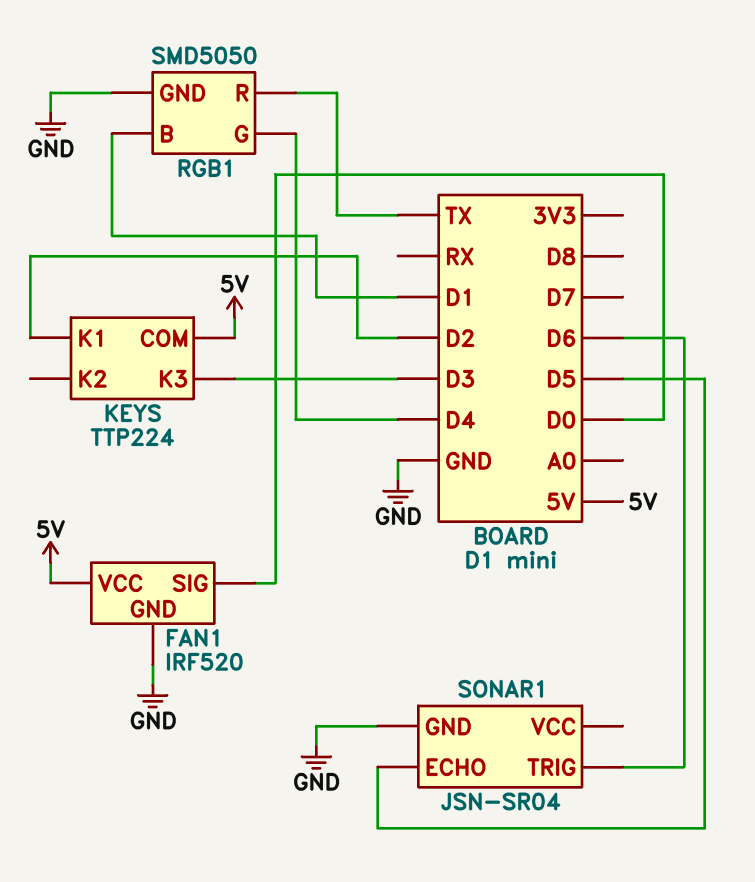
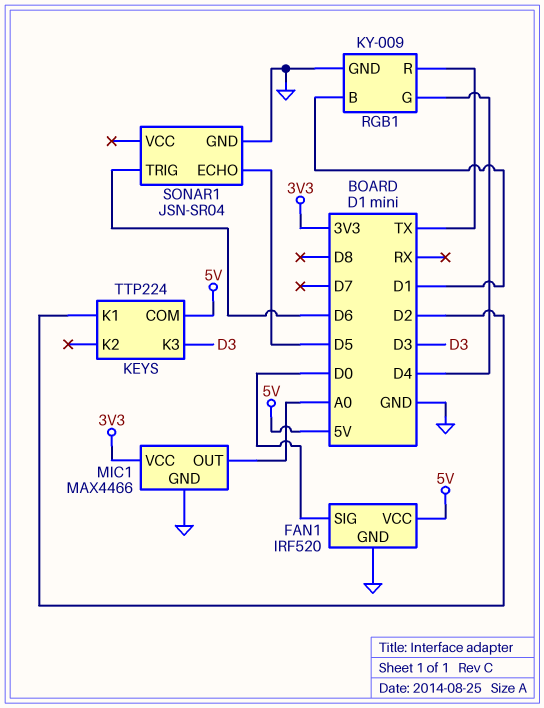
MIC1: none -> MAX4466
MIC1 pin GND: none -> GND
MIC1 pin OUT: none -> A0
MIC1 pin VCC: none -> 3V3
RGB1: SMD5050 -> KY-009

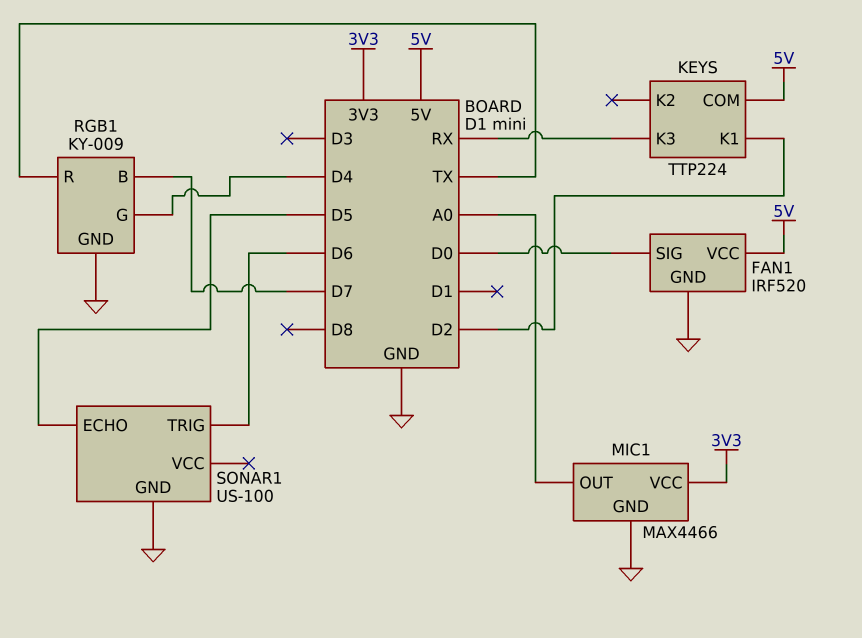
KEYS pin K3: D3 -> RX
RGB1 pin B: D1 -> D7
SONAR1: JSN-SR04 -> US-100

